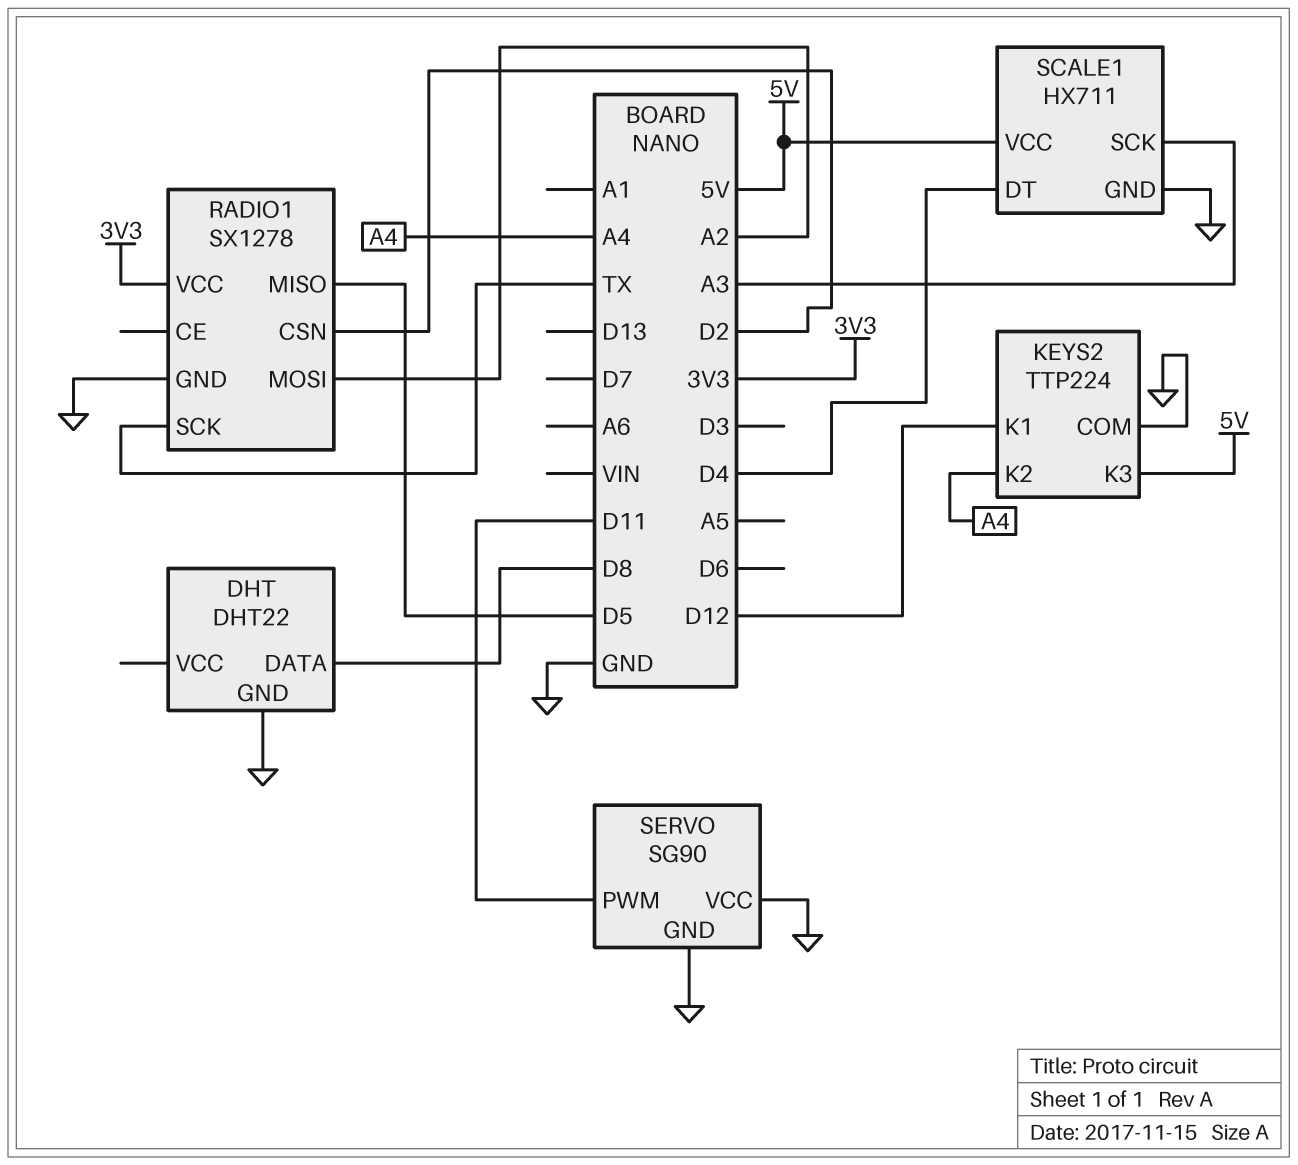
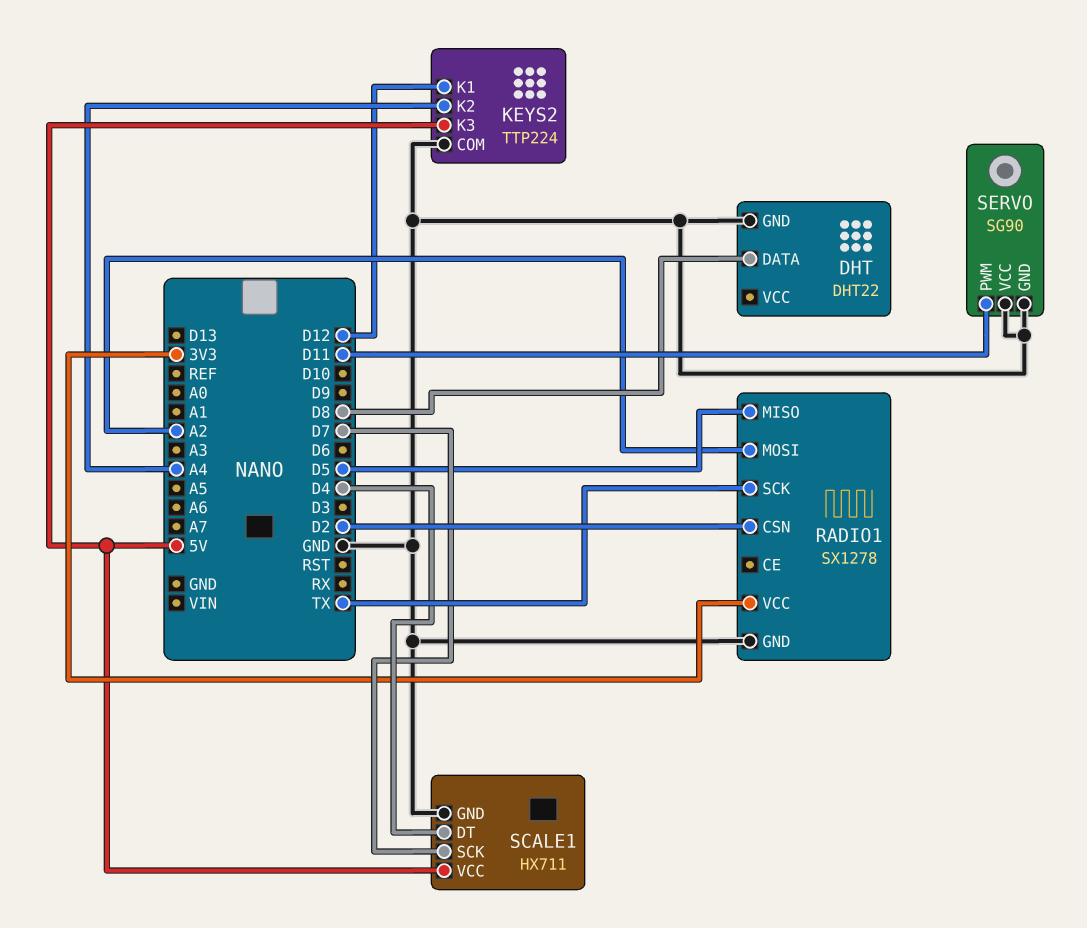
SCALE1 pin SCK: A3 -> D7

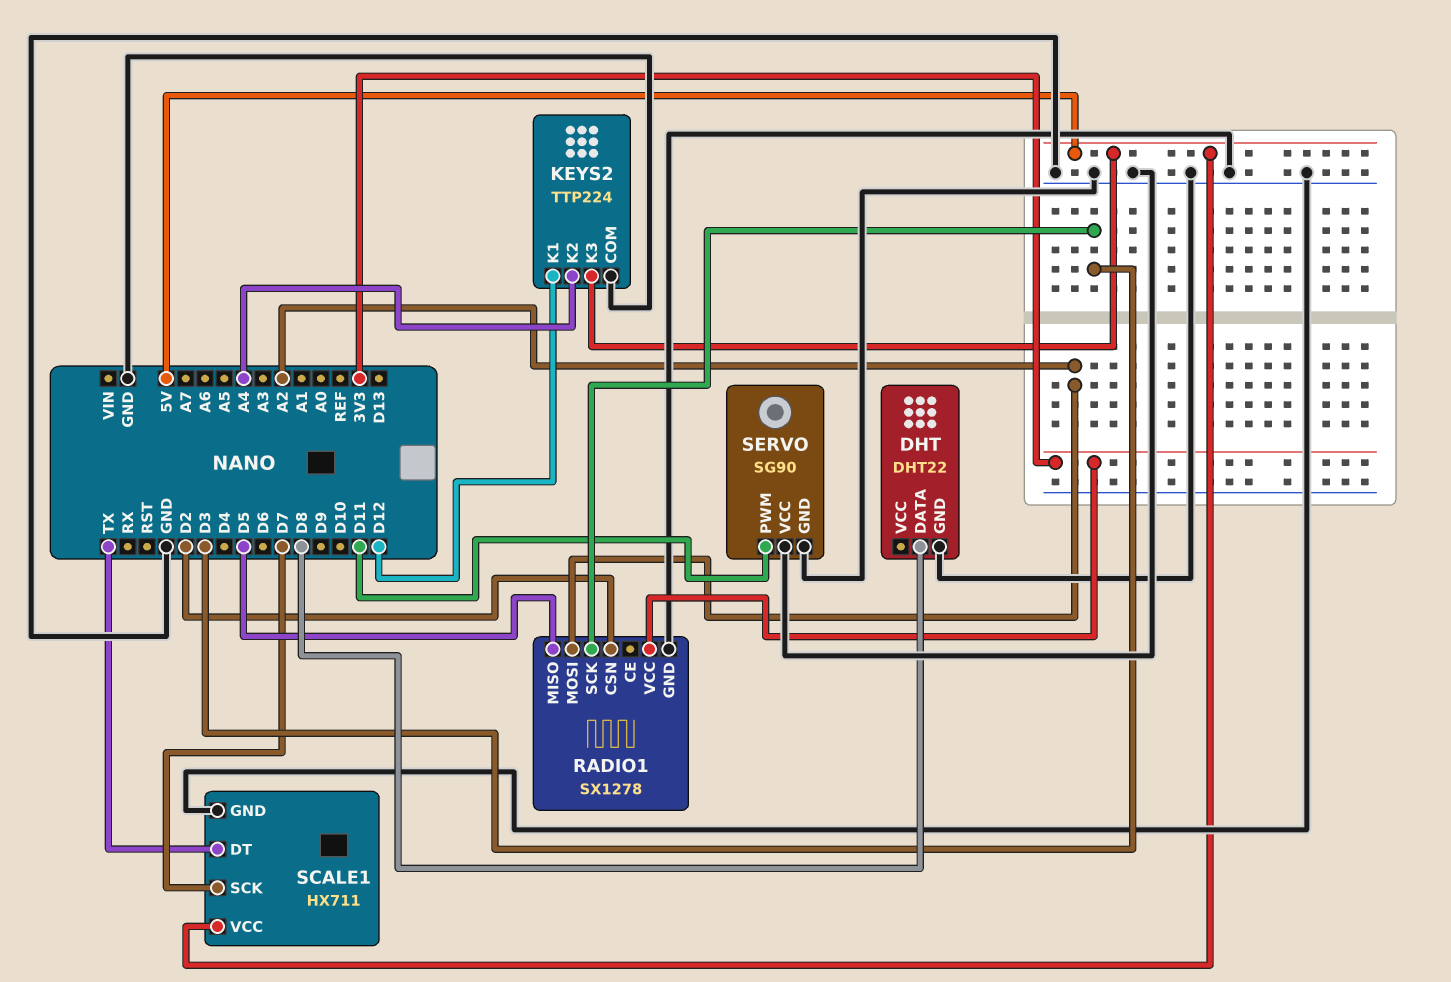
RADIO1 pin SCK: TX -> D3
SCALE1 pin DT: D4 -> TX

